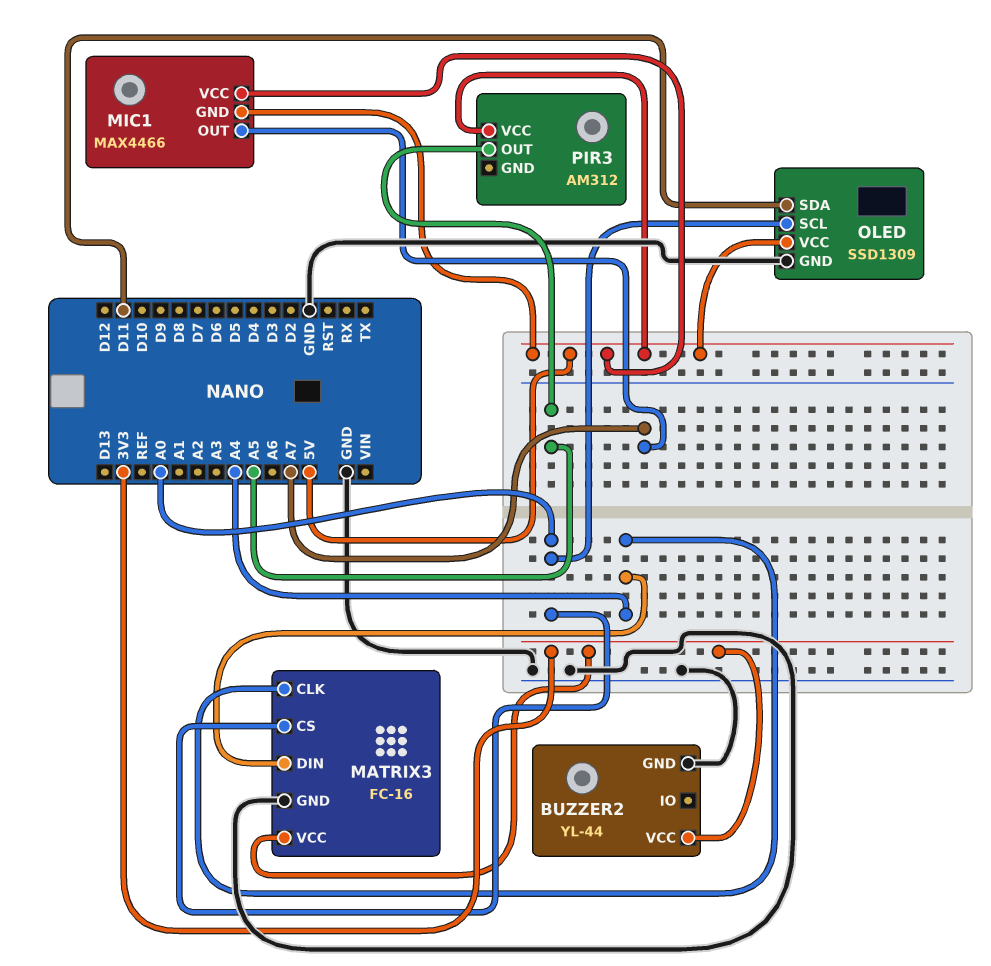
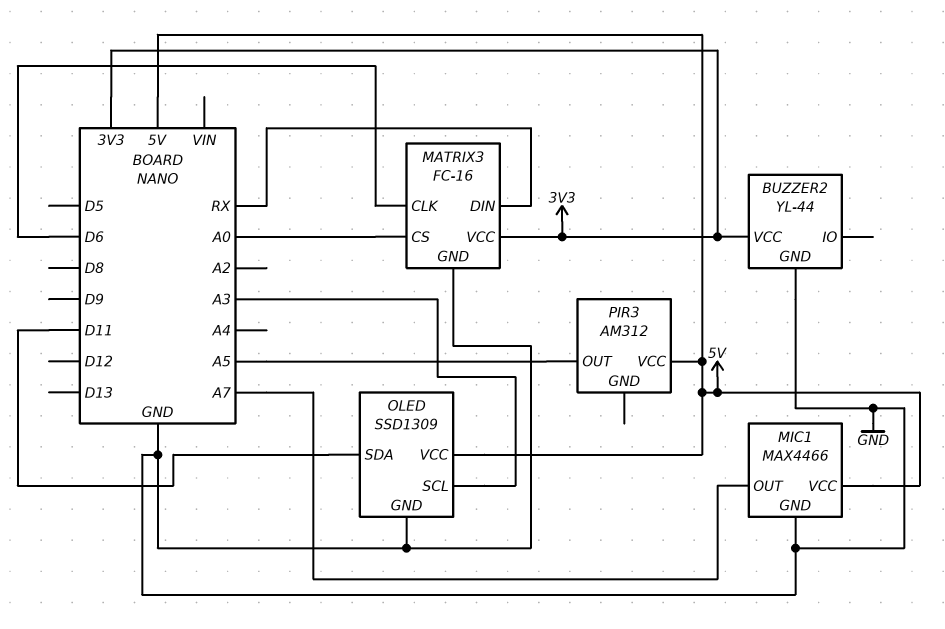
MATRIX3 pin CLK: A4 -> D6
MATRIX3 pin DIN: A4 -> RX
MIC1 pin GND: 5V -> GND
OLED pin SCL: A0 -> A3

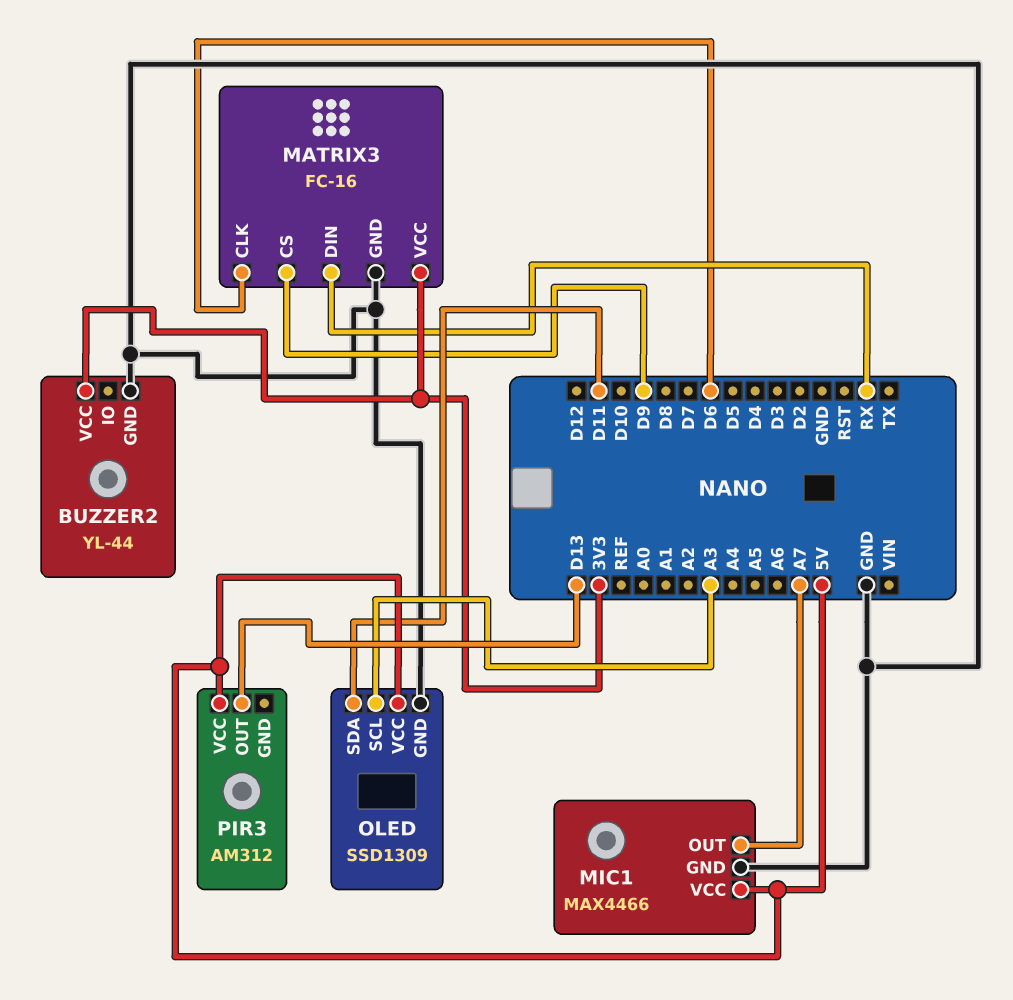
MATRIX3 pin CS: A0 -> D9
PIR3 pin OUT: A5 -> D13

